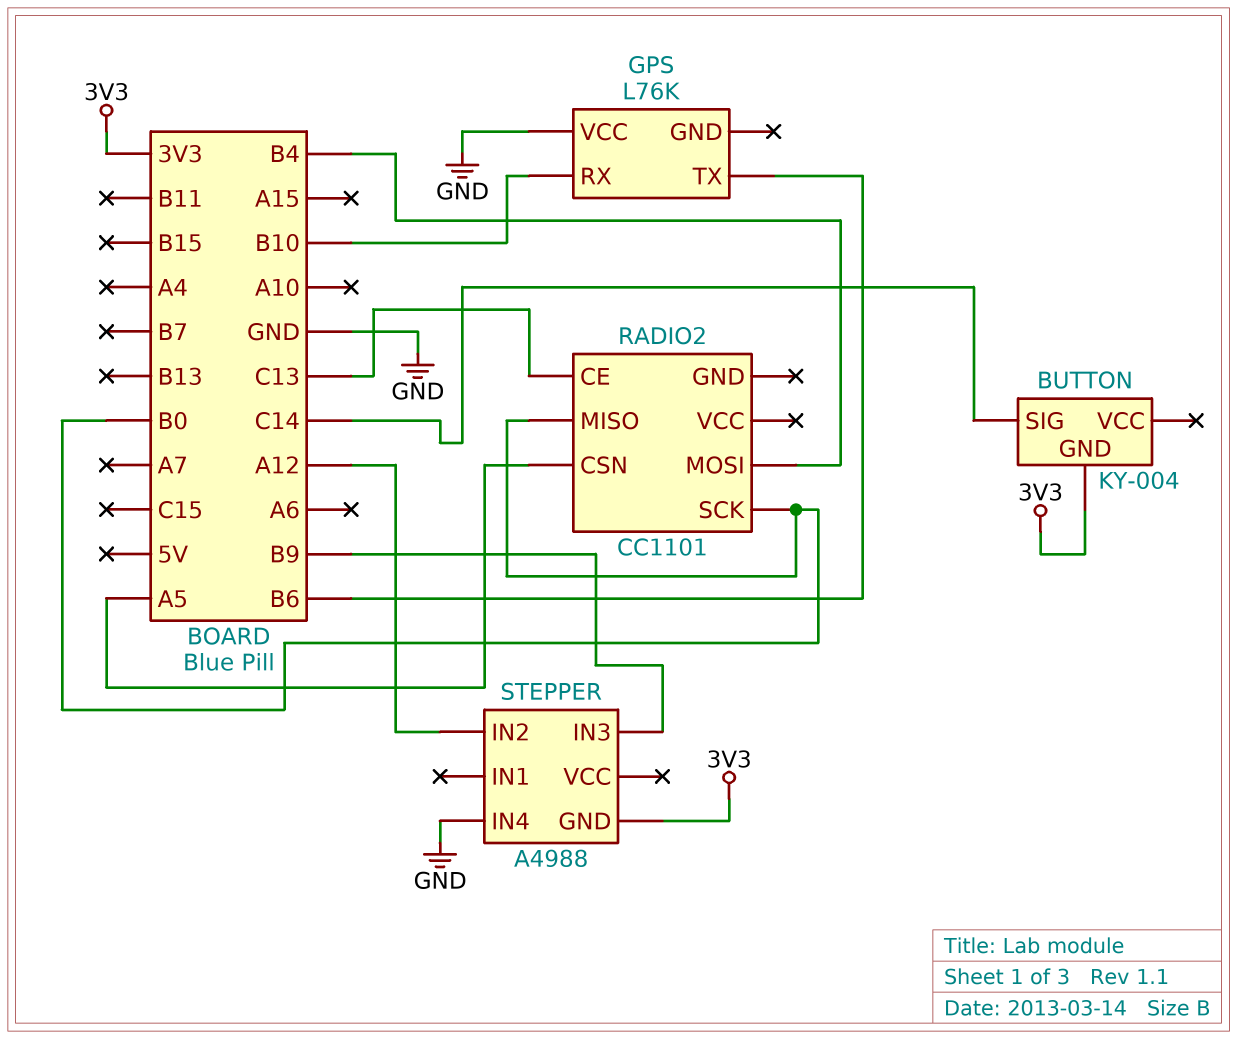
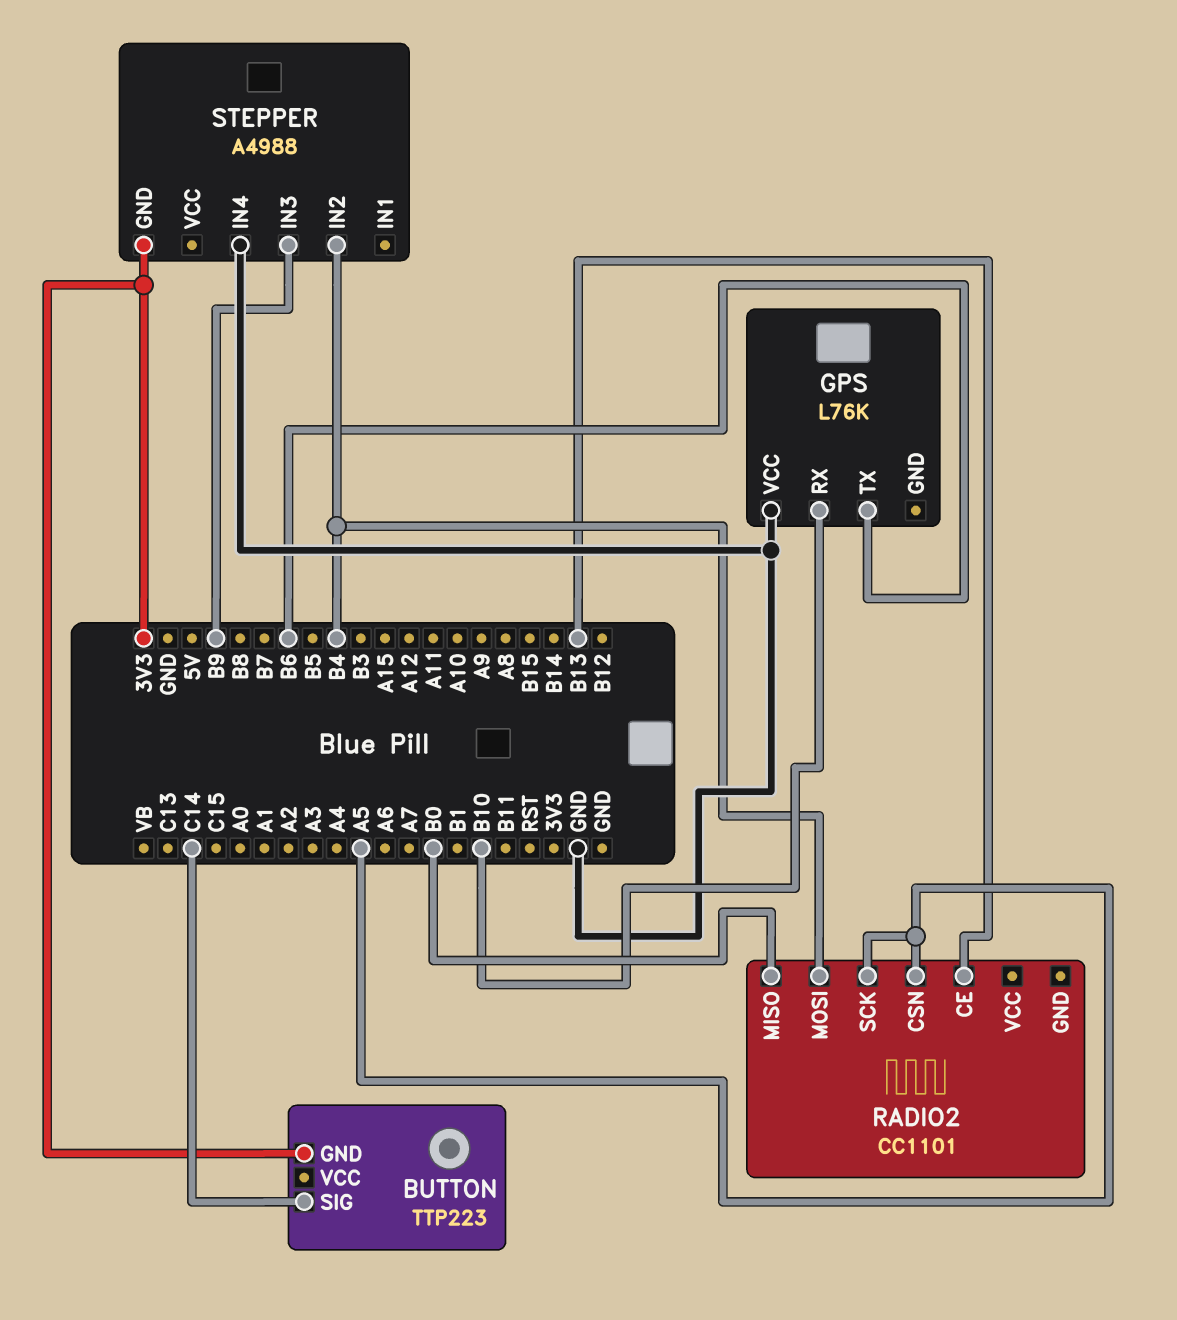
BUTTON: KY-004 -> TTP223
RADIO2 pin CE: C13 -> B13
RADIO2 pin SCK: B0 -> A5
STEPPER pin IN2: A12 -> B4

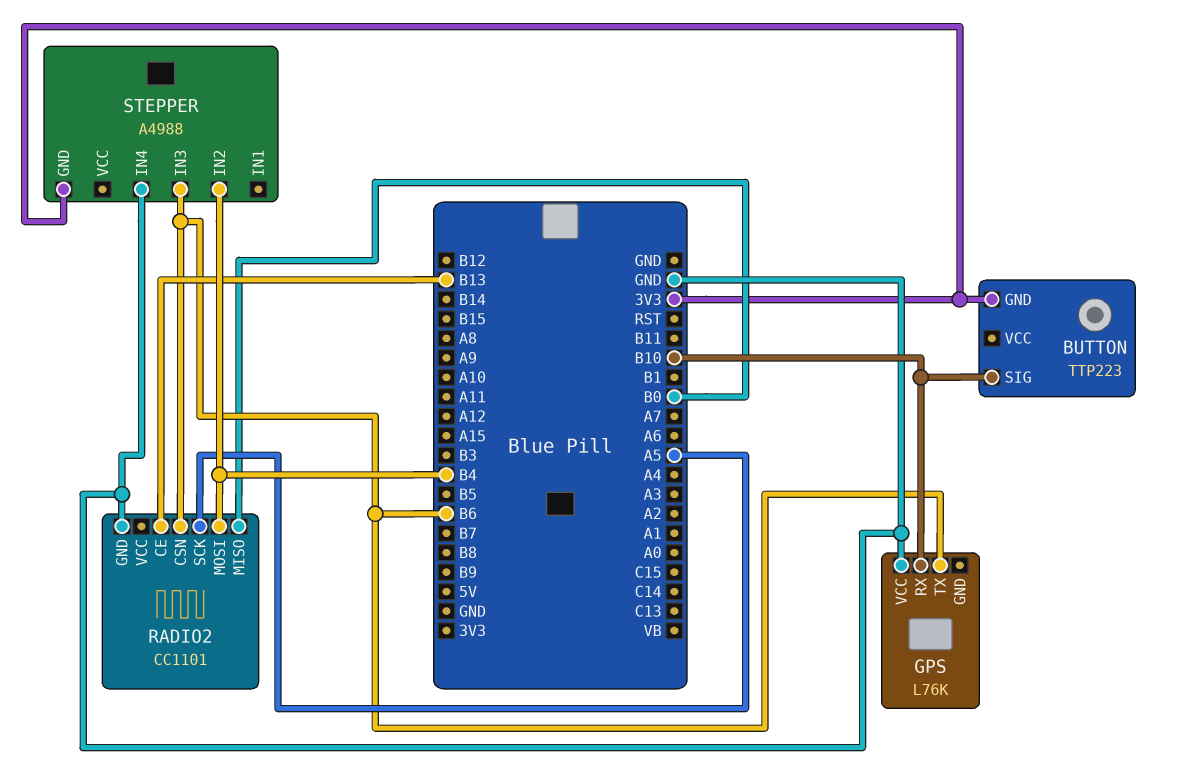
BUTTON pin SIG: C14 -> B10
RADIO2 pin CSN: A5 -> B6
RADIO2 pin GND: none -> GND
STEPPER pin IN3: B9 -> B6

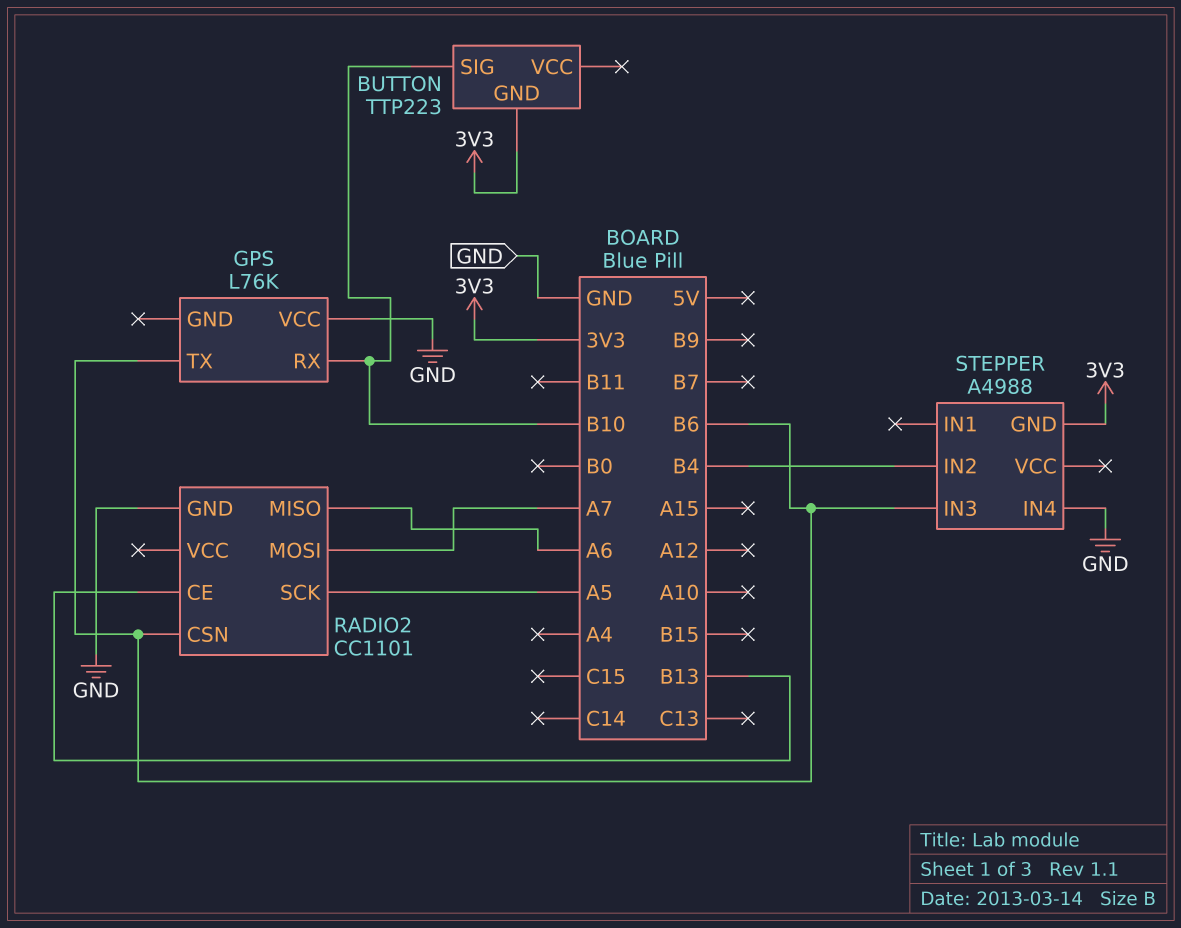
RADIO2 pin MISO: B0 -> A6
RADIO2 pin MOSI: B4 -> A7

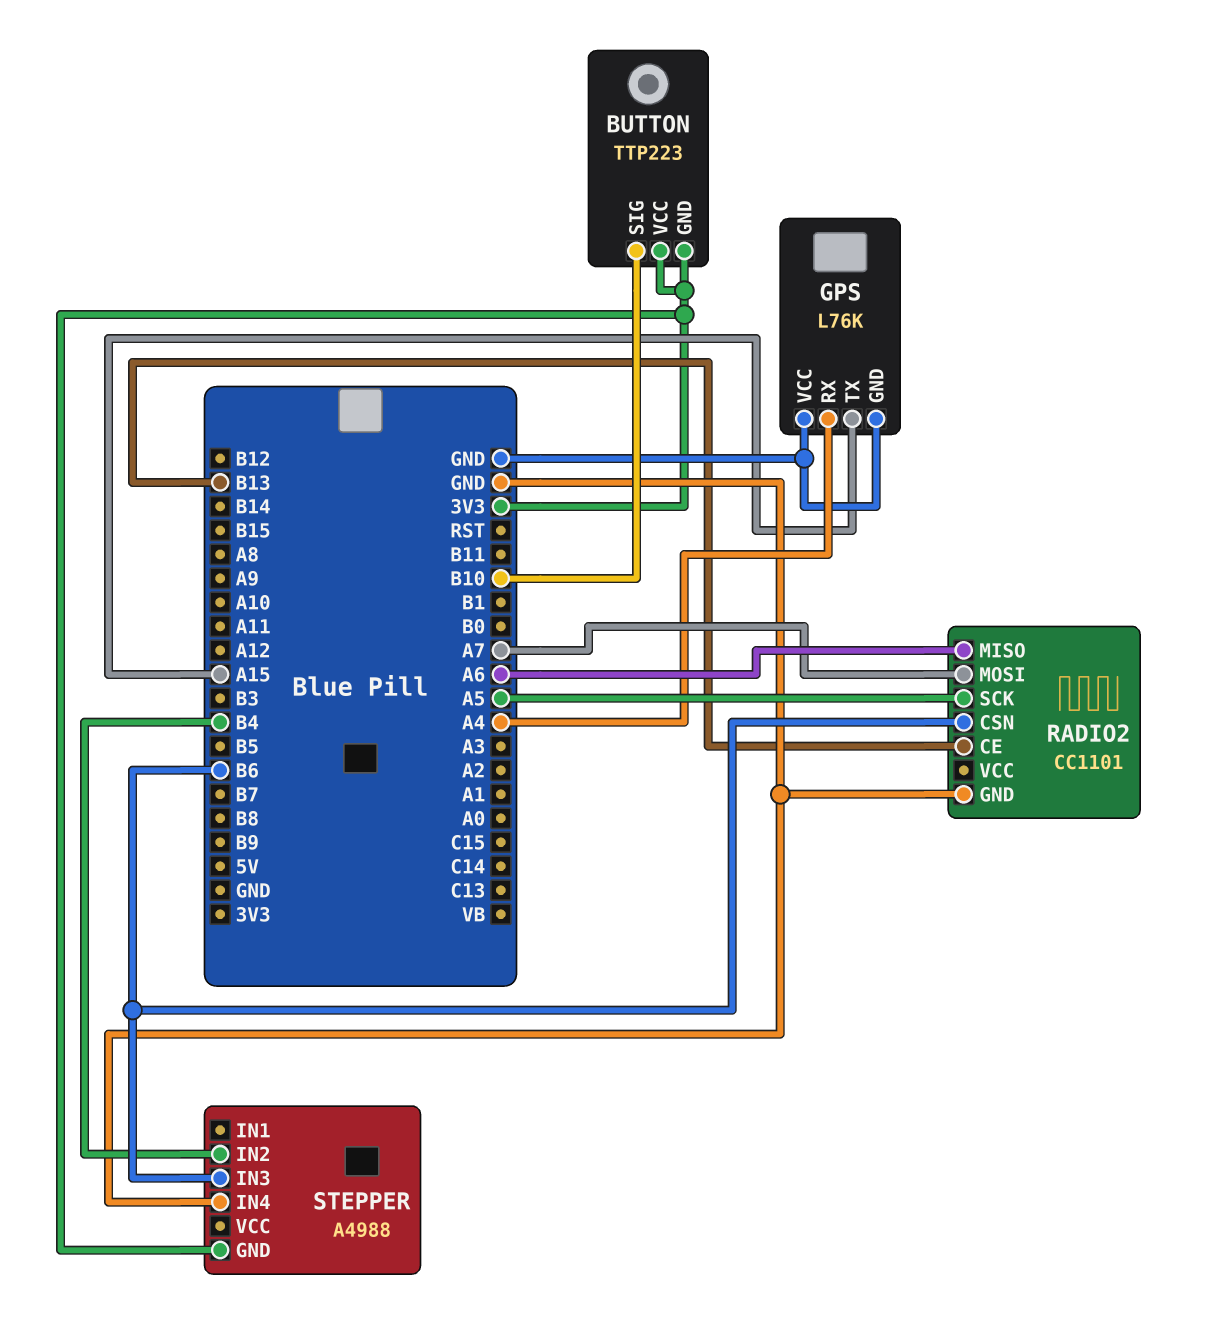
BUTTON pin VCC: none -> 3V3
GPS pin GND: none -> GND
GPS pin RX: B10 -> A4
GPS pin TX: B6 -> A15

